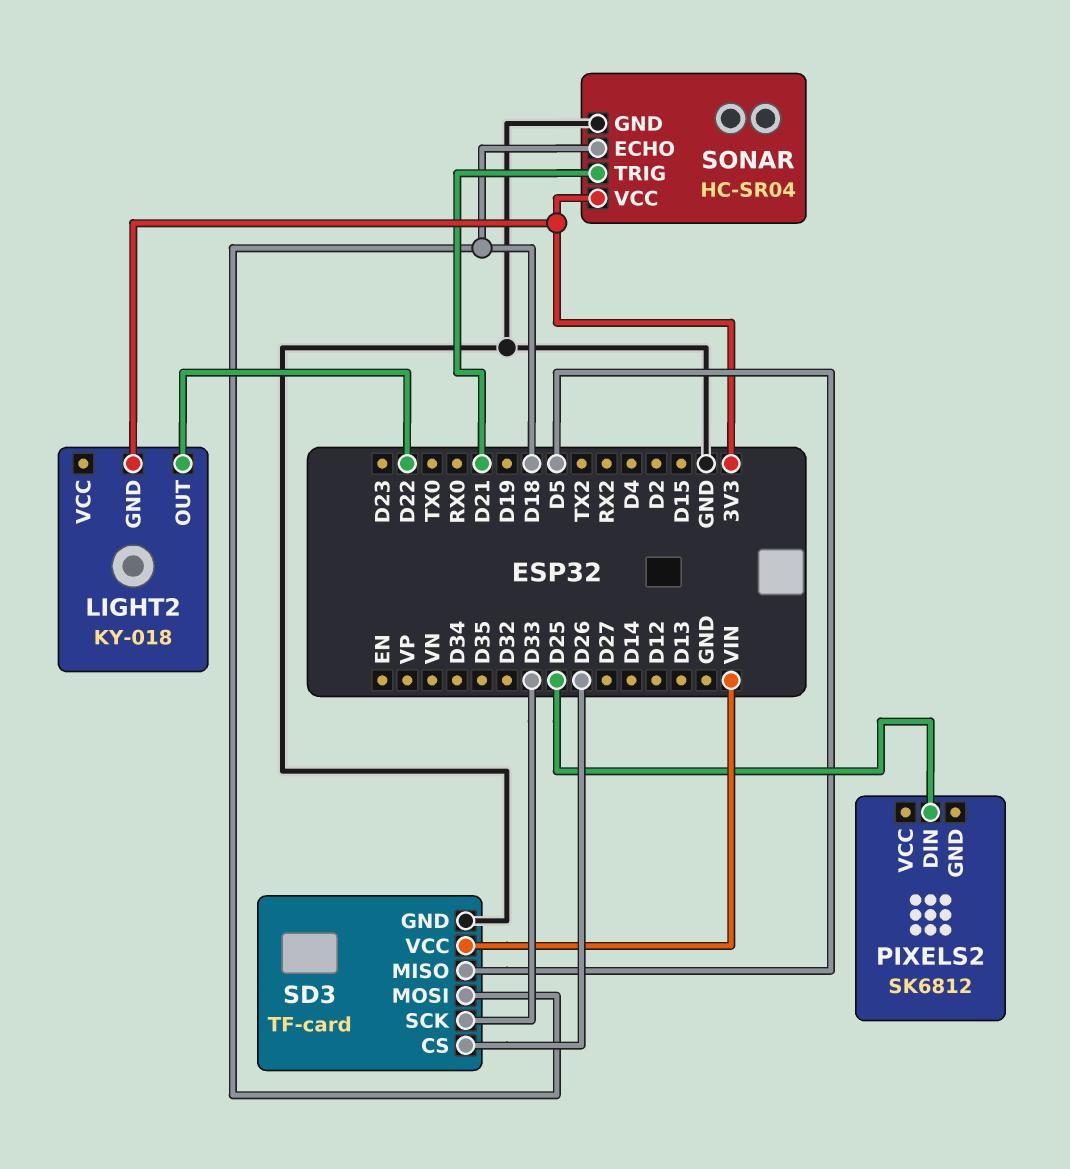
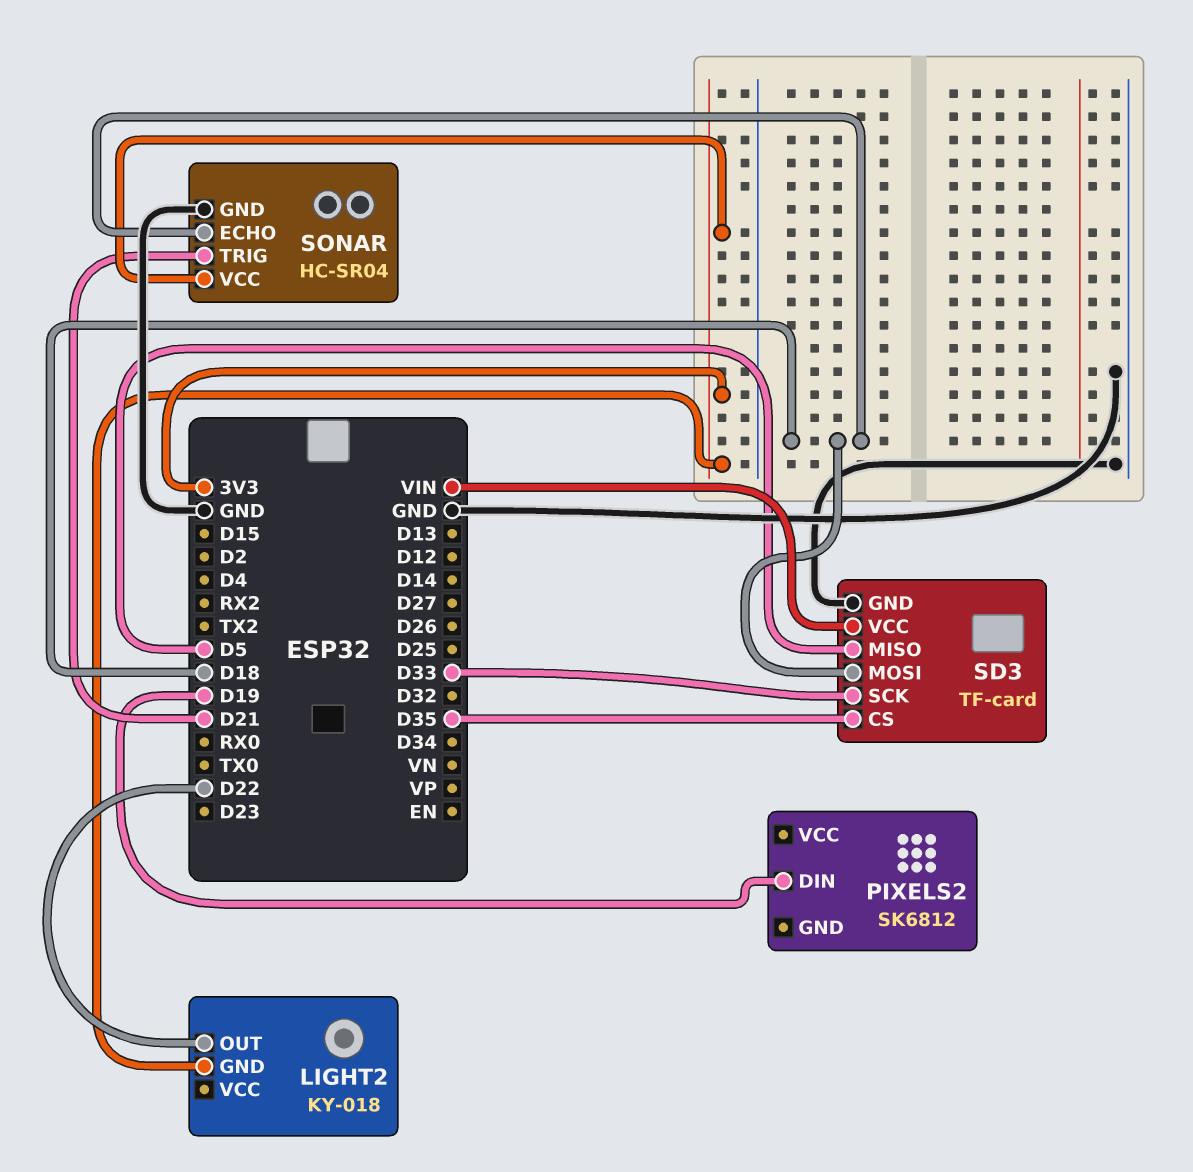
PIXELS2 pin DIN: D25 -> D19
SD3 pin CS: D26 -> D35

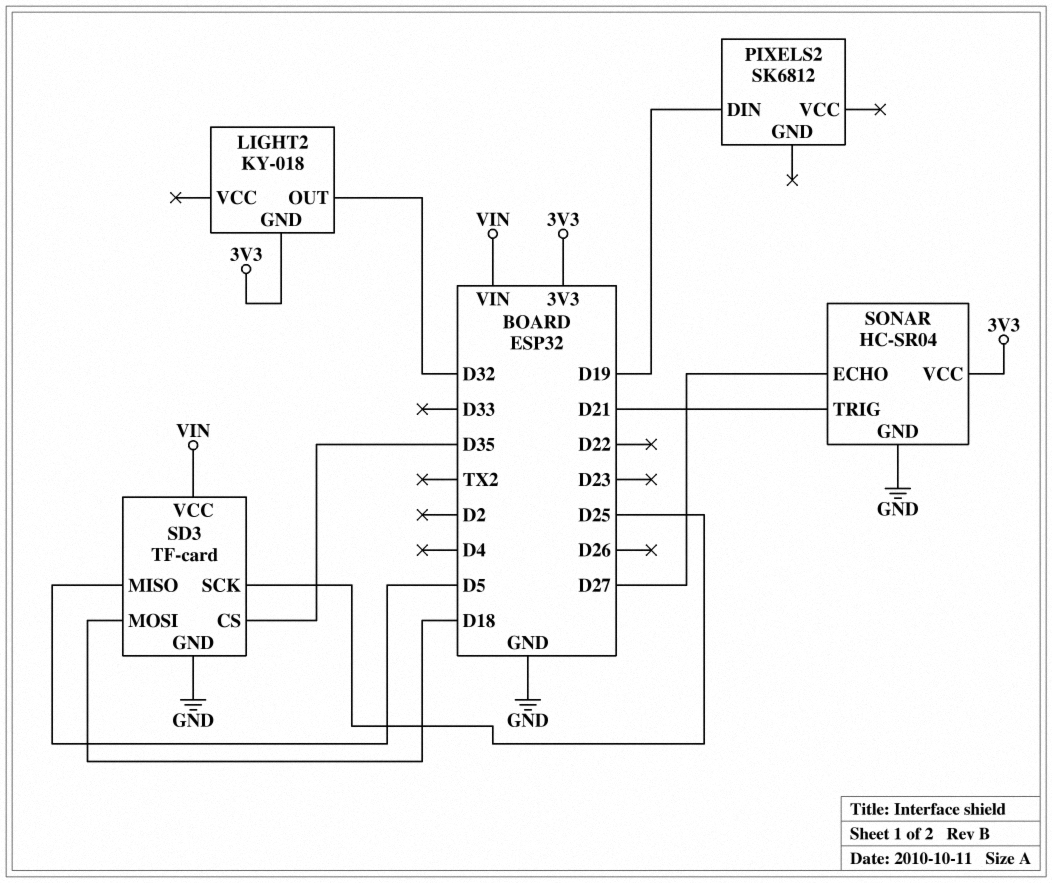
LIGHT2 pin OUT: D22 -> D32
SD3 pin SCK: D33 -> D25
SONAR pin ECHO: D18 -> D27

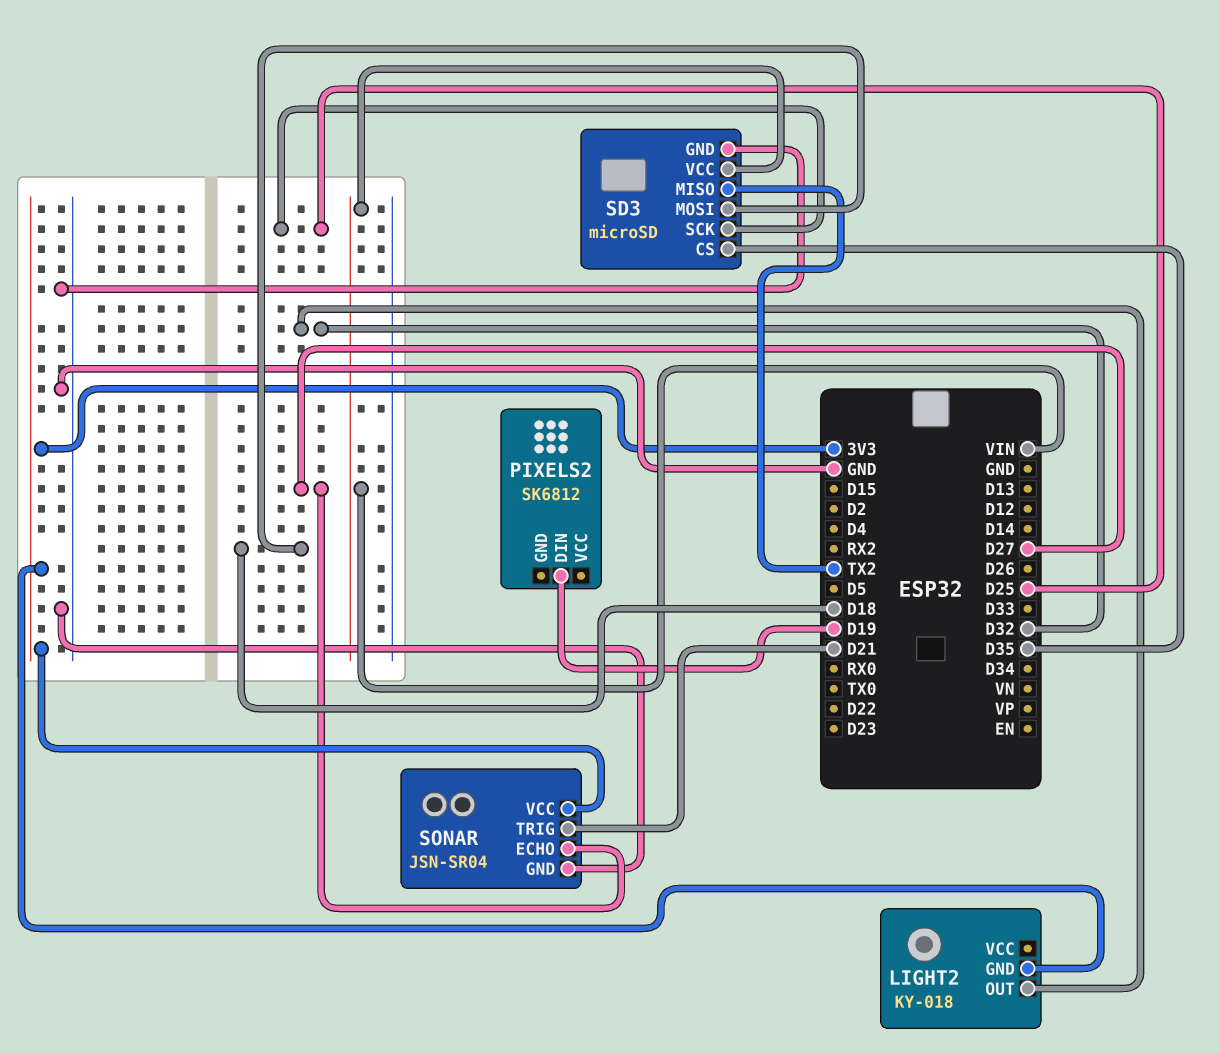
SD3: TF-card -> microSD
SD3 pin MISO: D5 -> TX2
SONAR: HC-SR04 -> JSN-SR04

